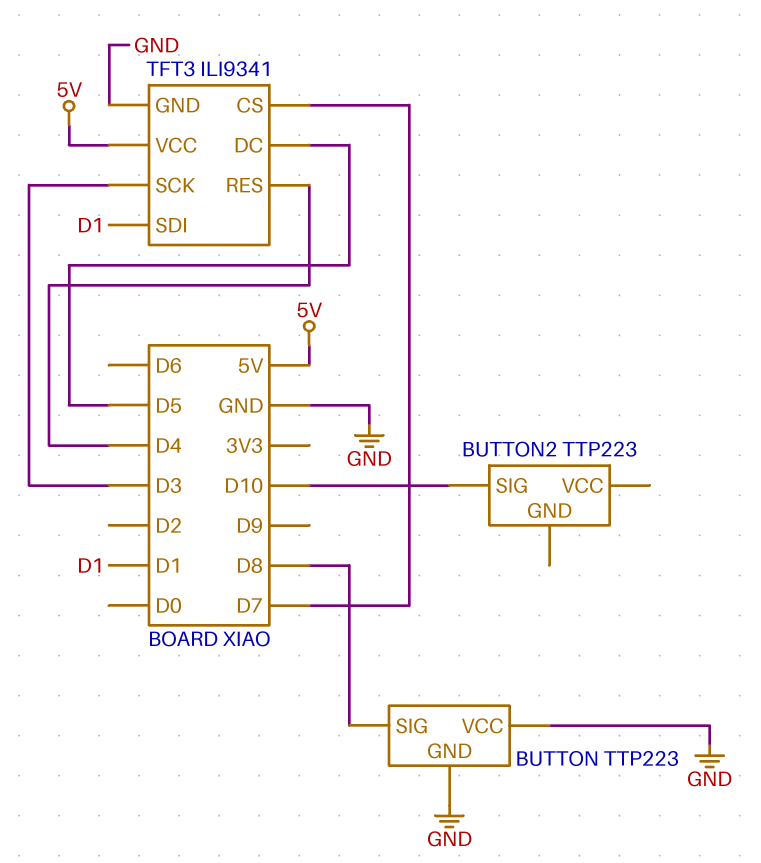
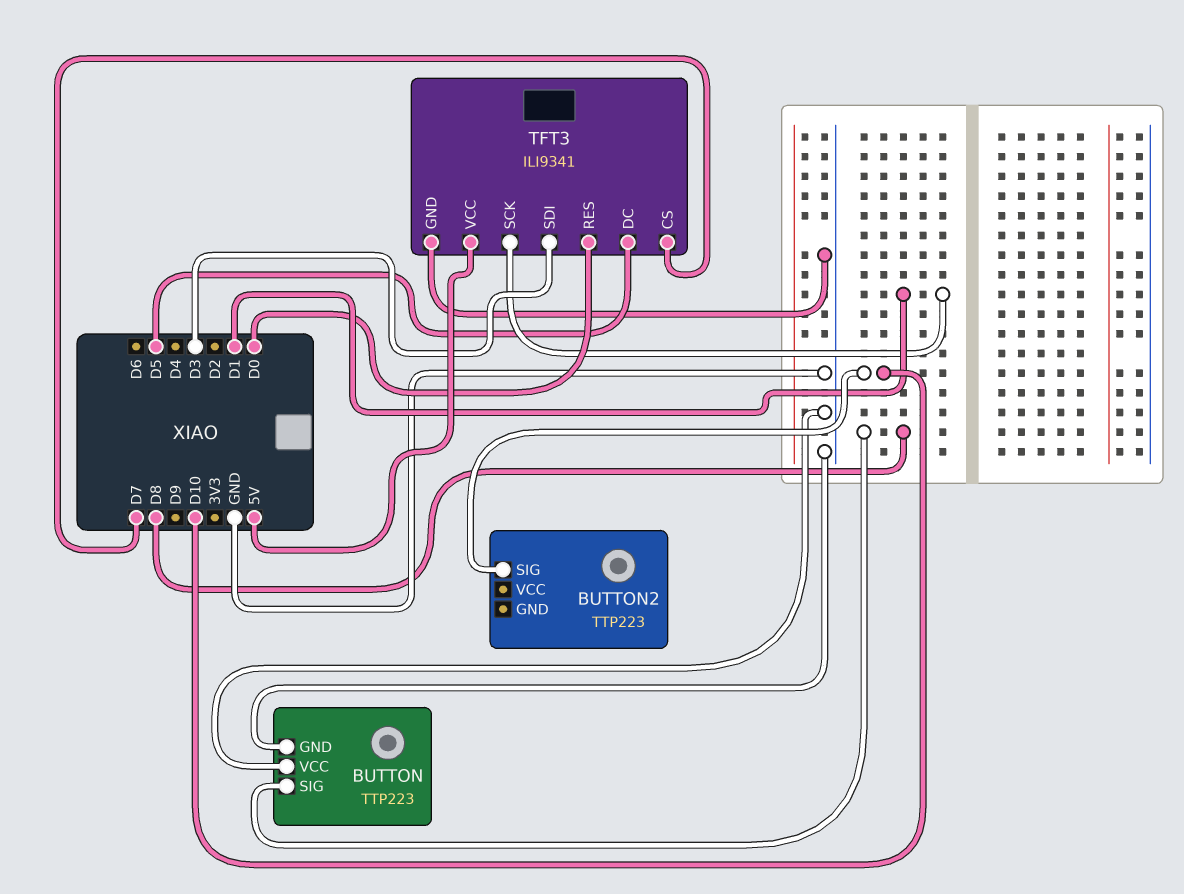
TFT3 pin RES: D4 -> D0
TFT3 pin SCK: D3 -> D1
TFT3 pin SDI: D1 -> D3

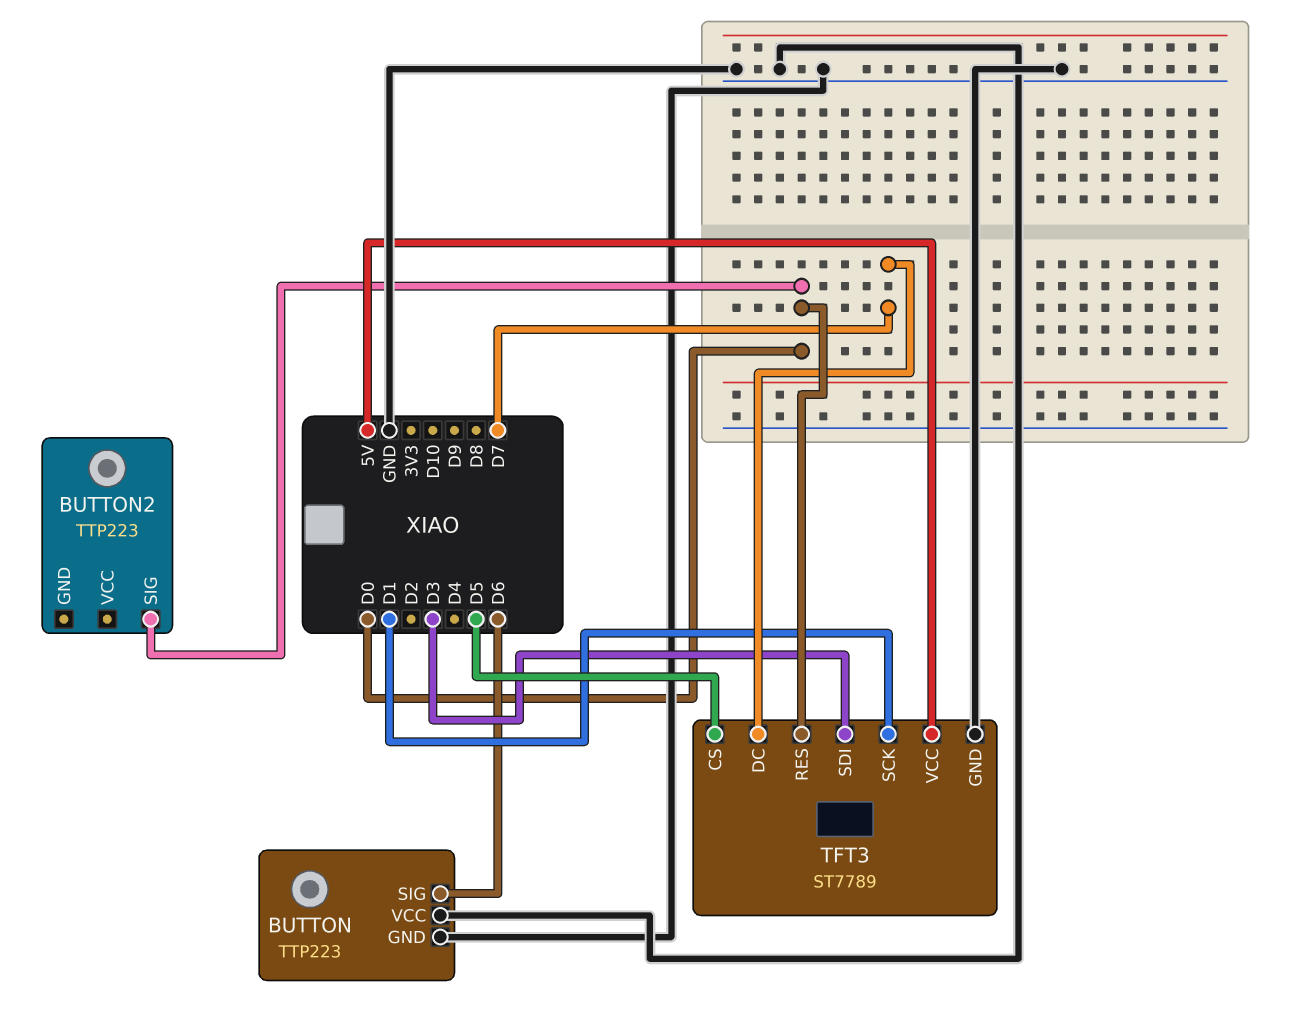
BUTTON pin SIG: D8 -> D6
BUTTON2 pin SIG: D10 -> D0
TFT3: ILI9341 -> ST7789
TFT3 pin CS: D7 -> D5
TFT3 pin DC: D5 -> D7

